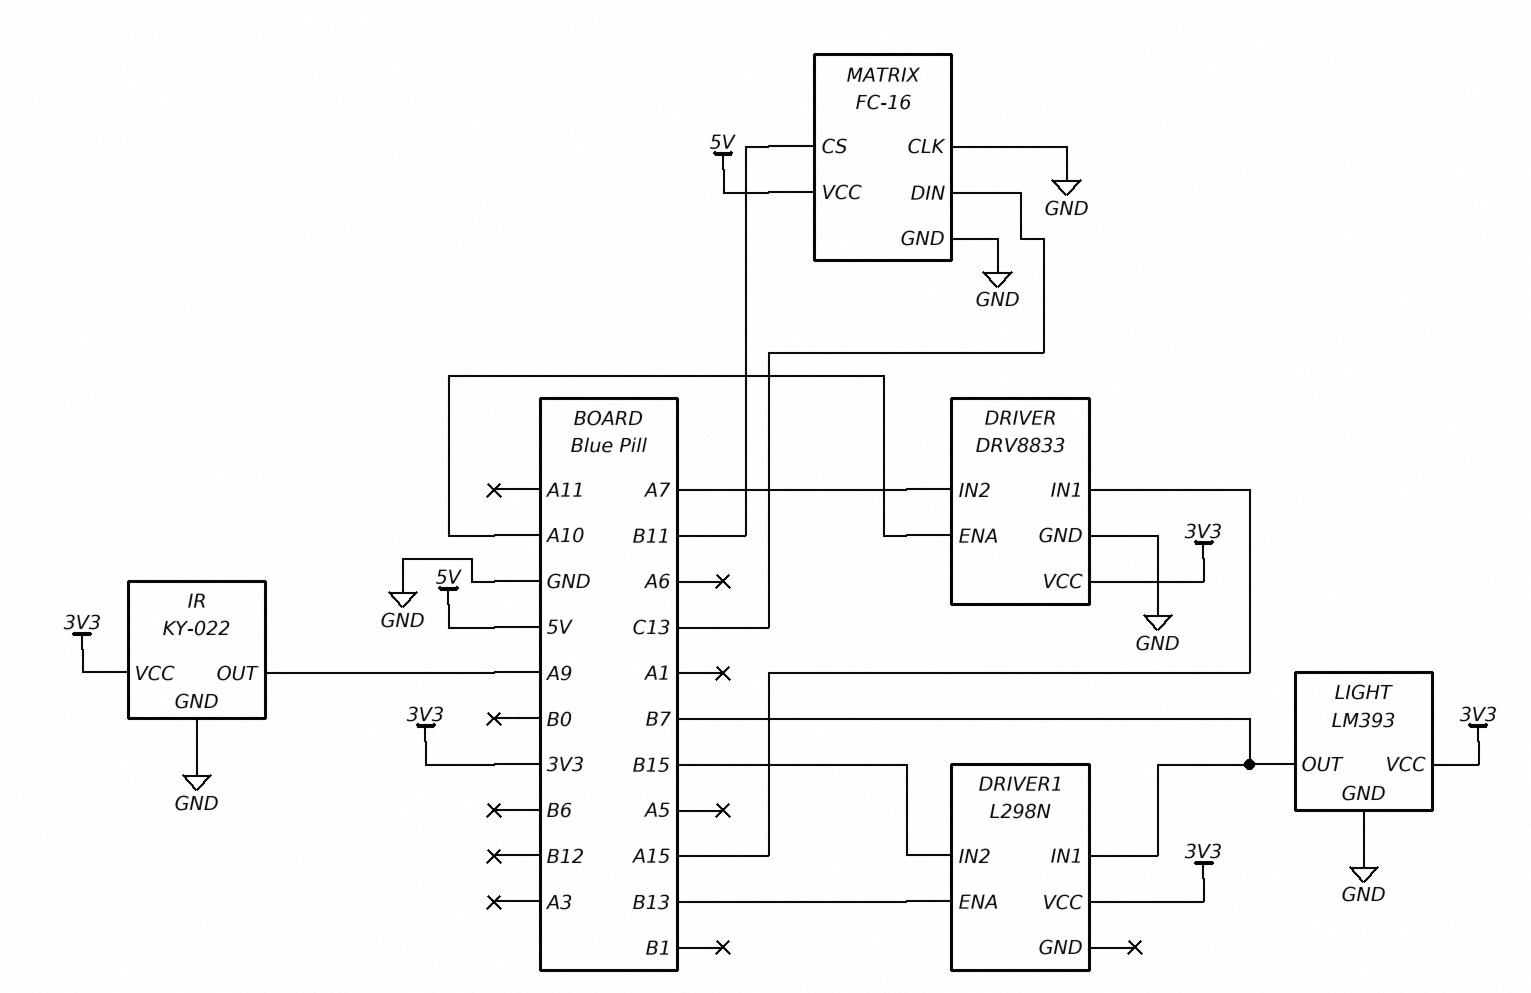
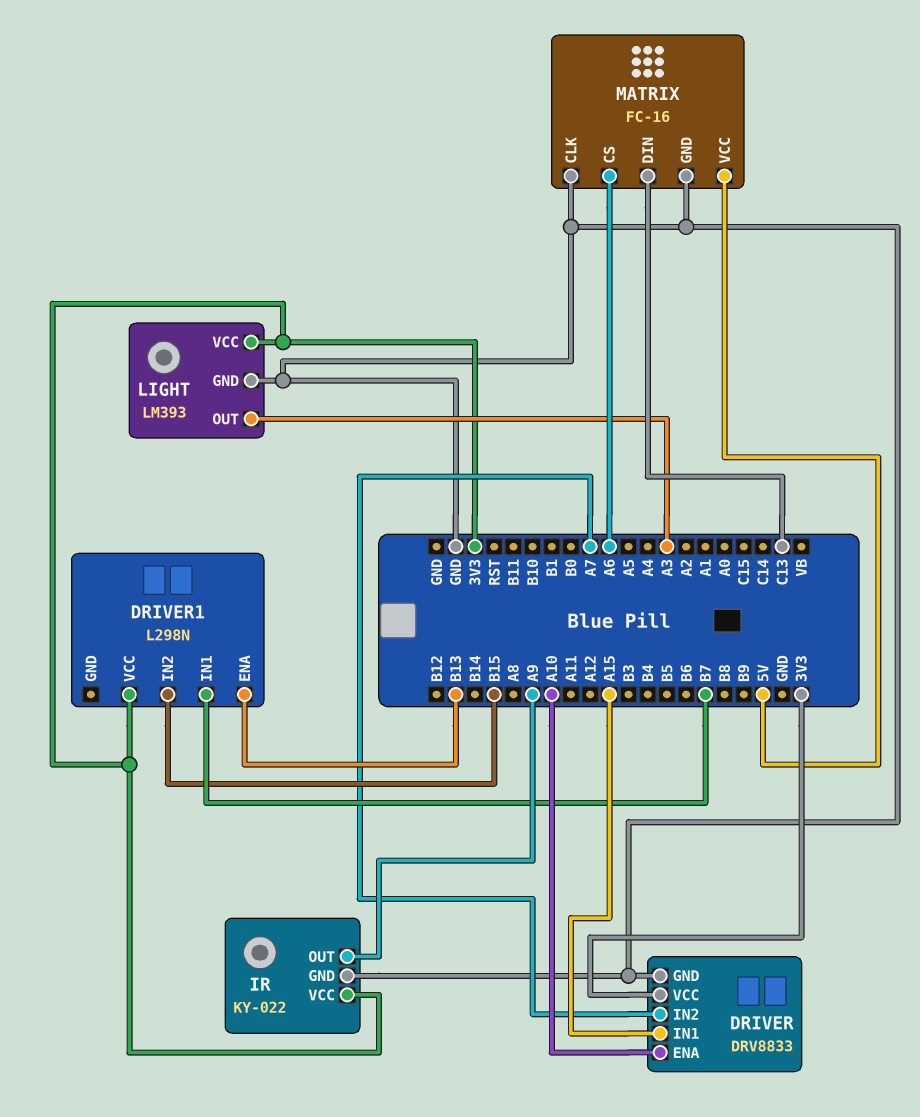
LIGHT pin OUT: B7 -> A3
MATRIX pin CS: B11 -> A6

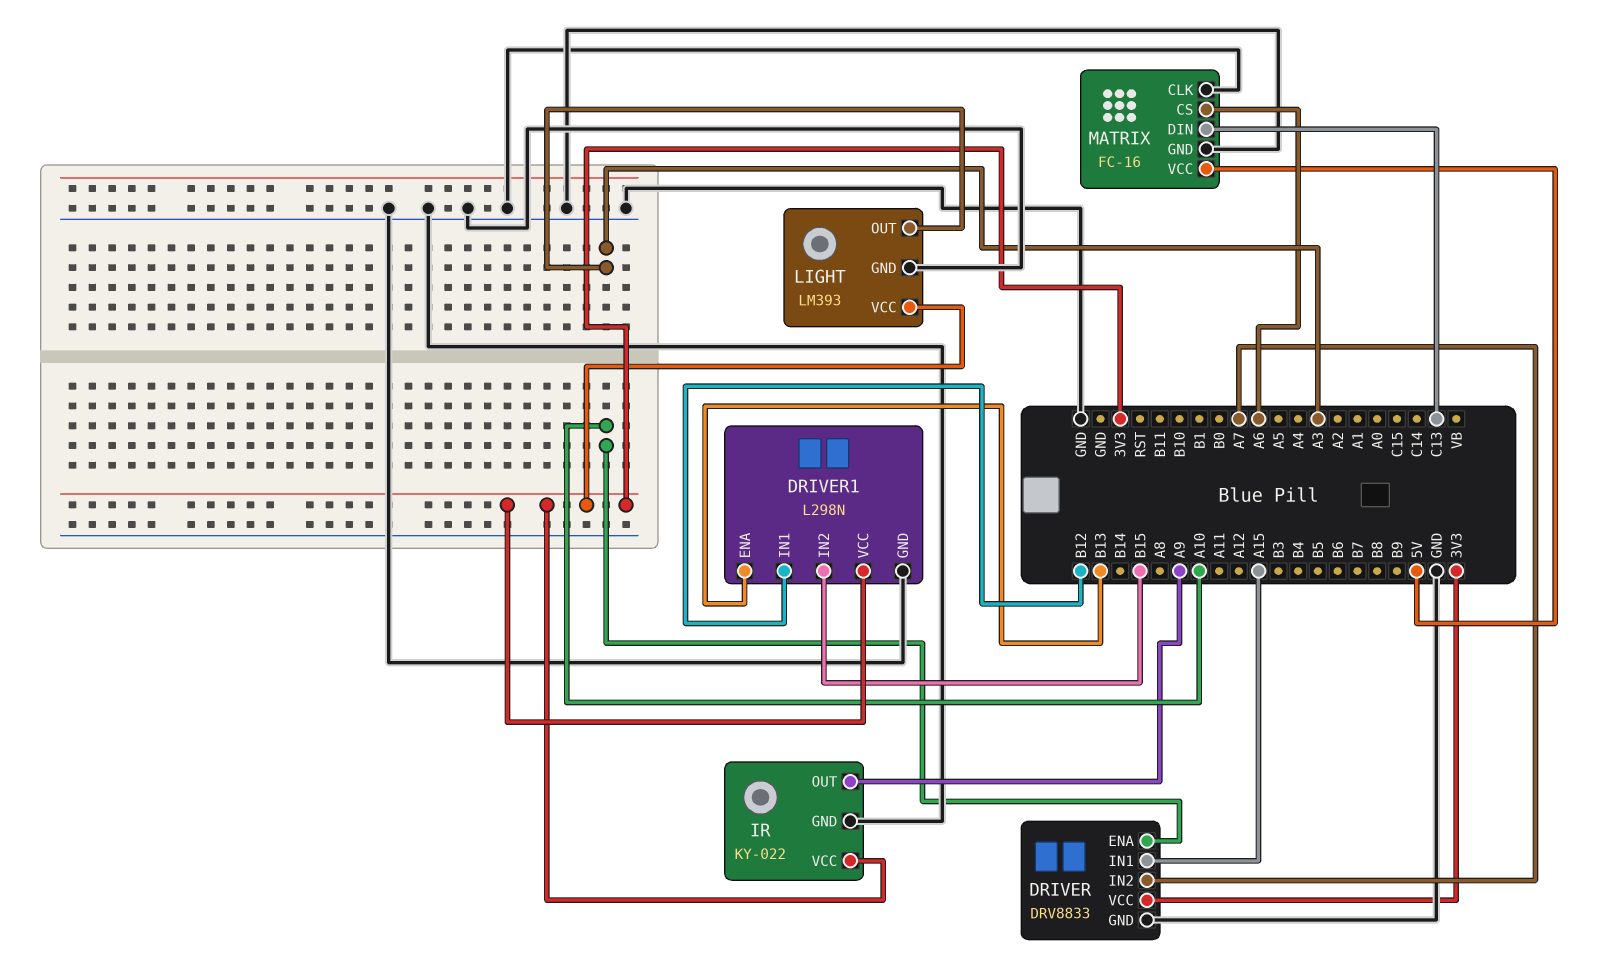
DRIVER1 pin GND: none -> GND
DRIVER1 pin IN1: B7 -> B12

